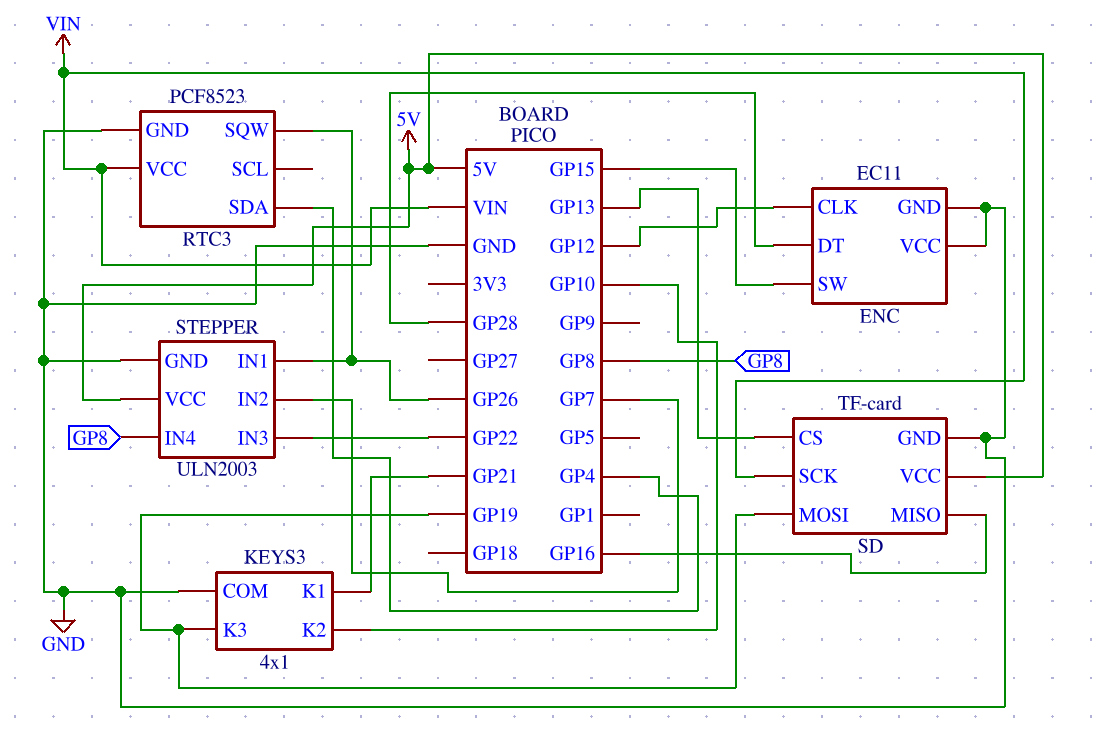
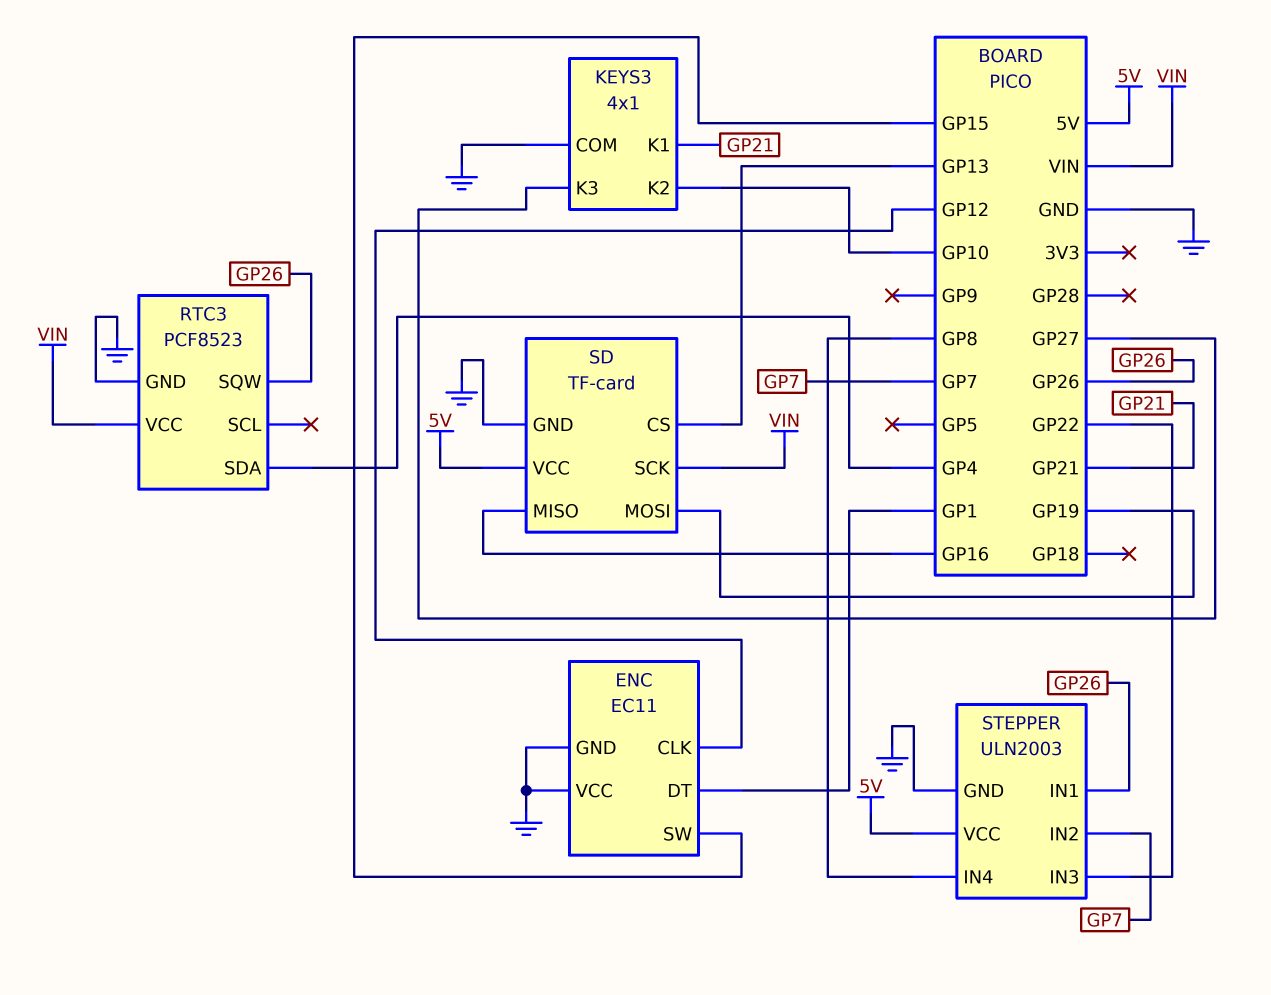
ENC pin DT: GP28 -> GP1
KEYS3 pin K3: GP19 -> GP27

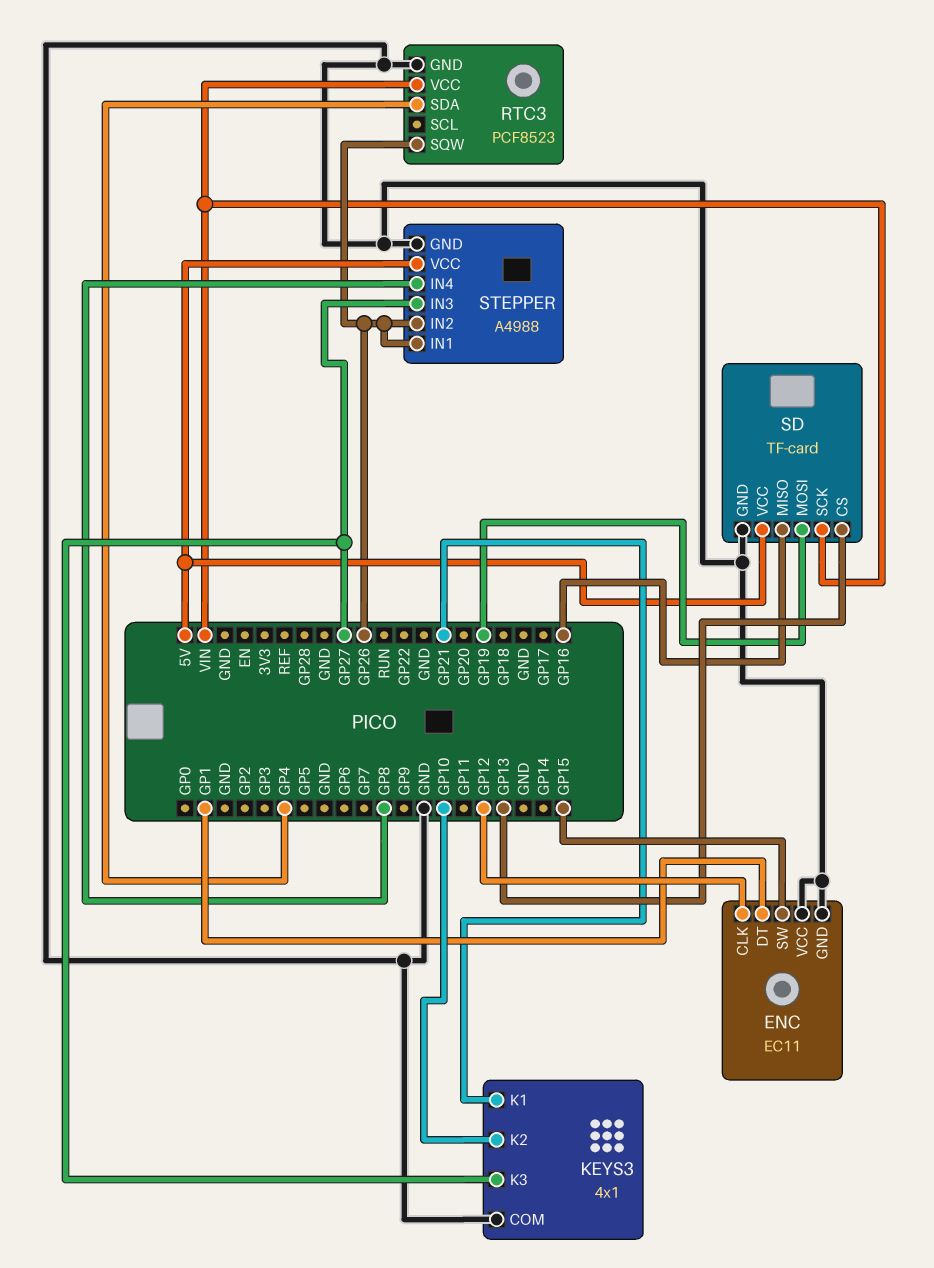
STEPPER: ULN2003 -> A4988
STEPPER pin IN2: GP7 -> GP26
STEPPER pin IN3: GP22 -> GP27

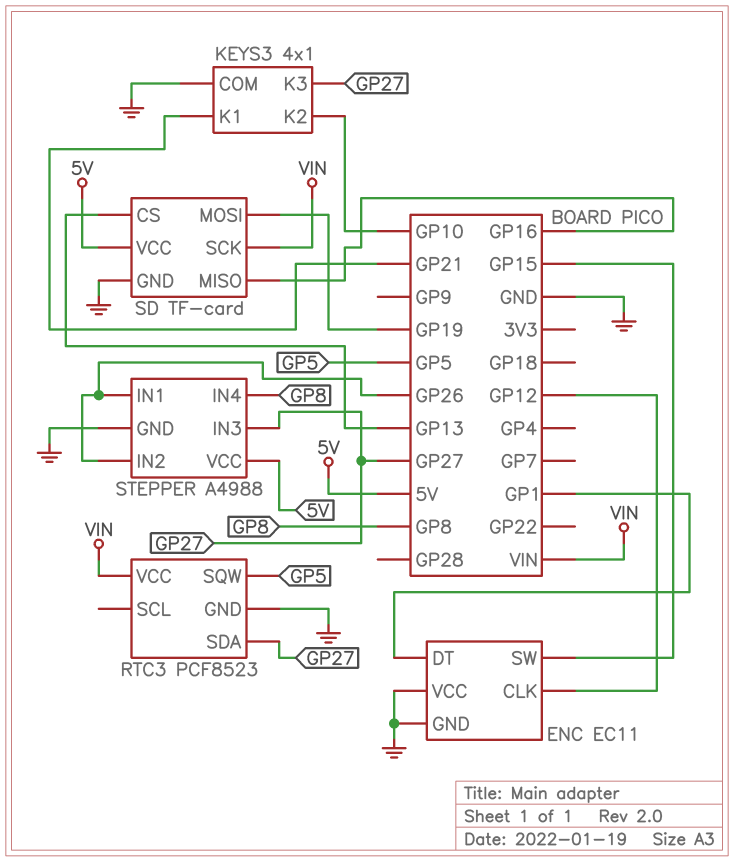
RTC3 pin SDA: GP4 -> GP27
RTC3 pin SQW: GP26 -> GP5

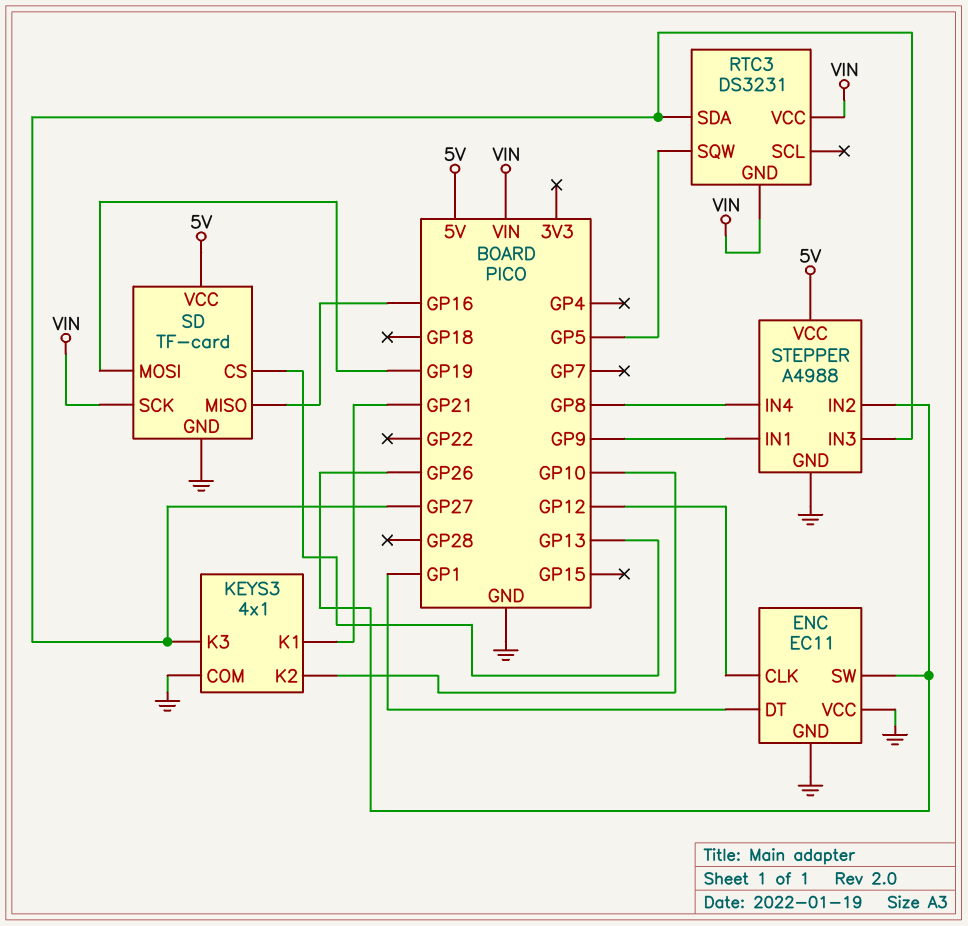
ENC pin SW: GP15 -> GP26
RTC3: PCF8523 -> DS3231
RTC3 pin GND: GND -> VIN
STEPPER pin IN1: GP26 -> GP9

